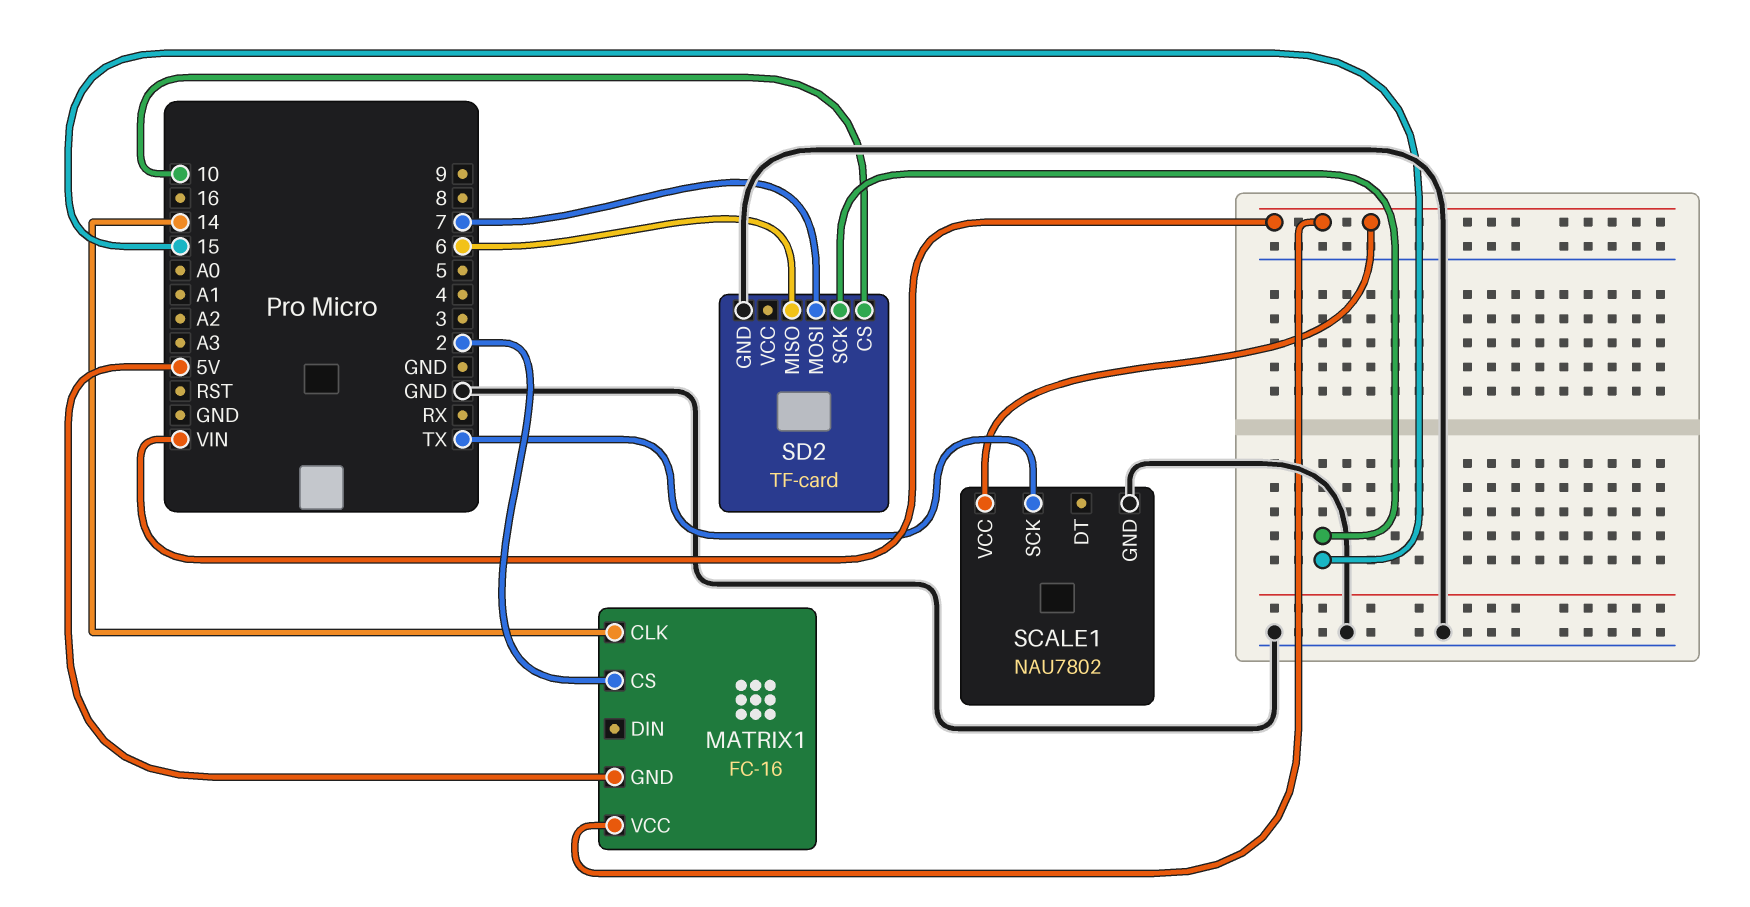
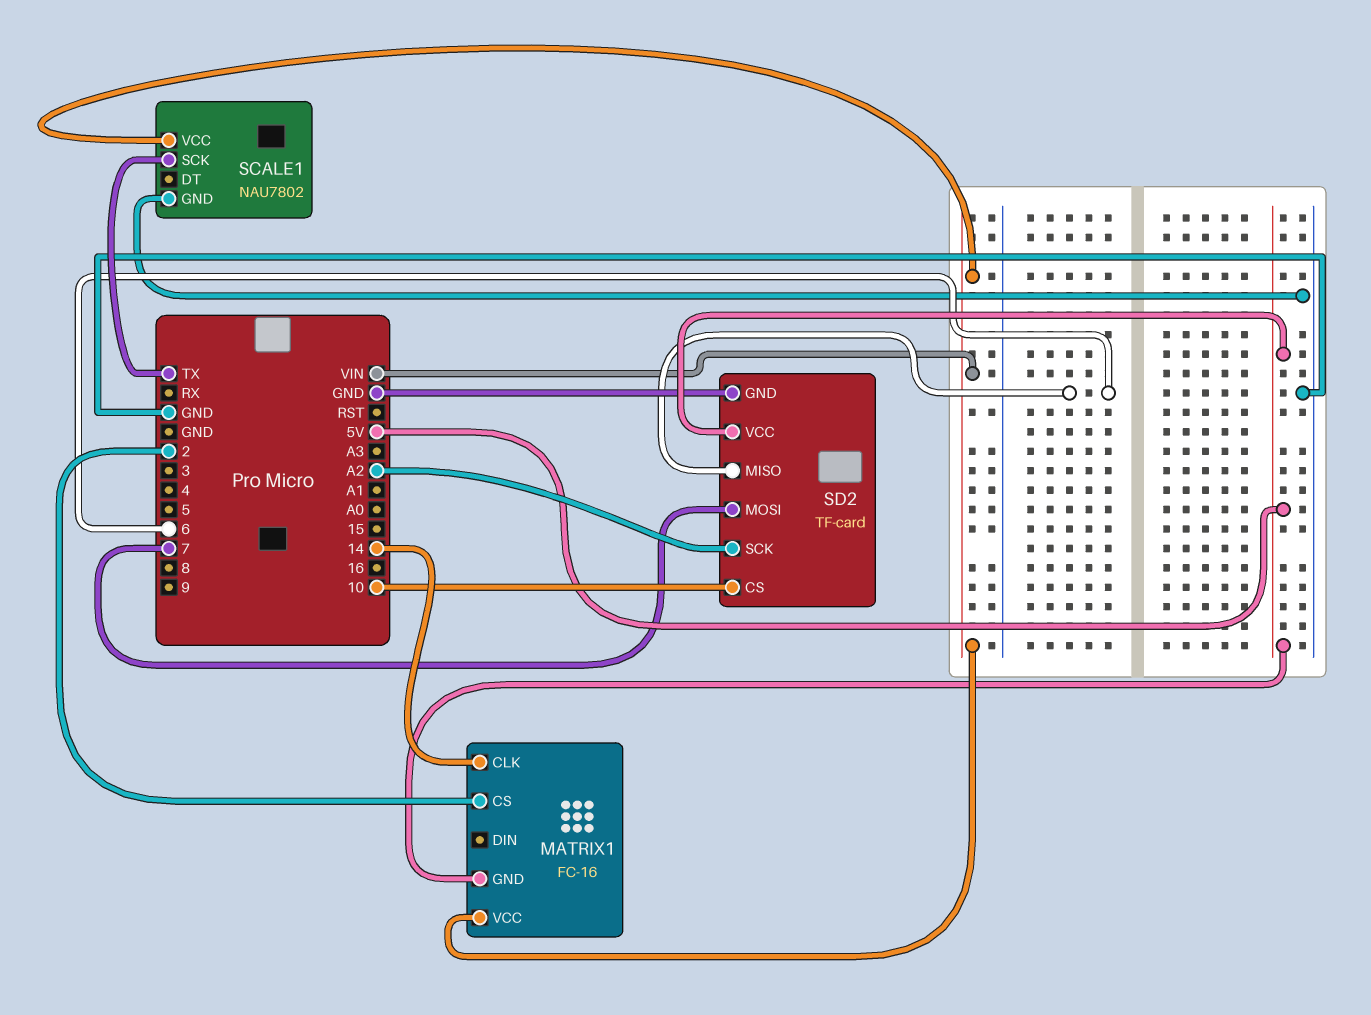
SD2 pin SCK: 15 -> A2
SD2 pin VCC: none -> 5V

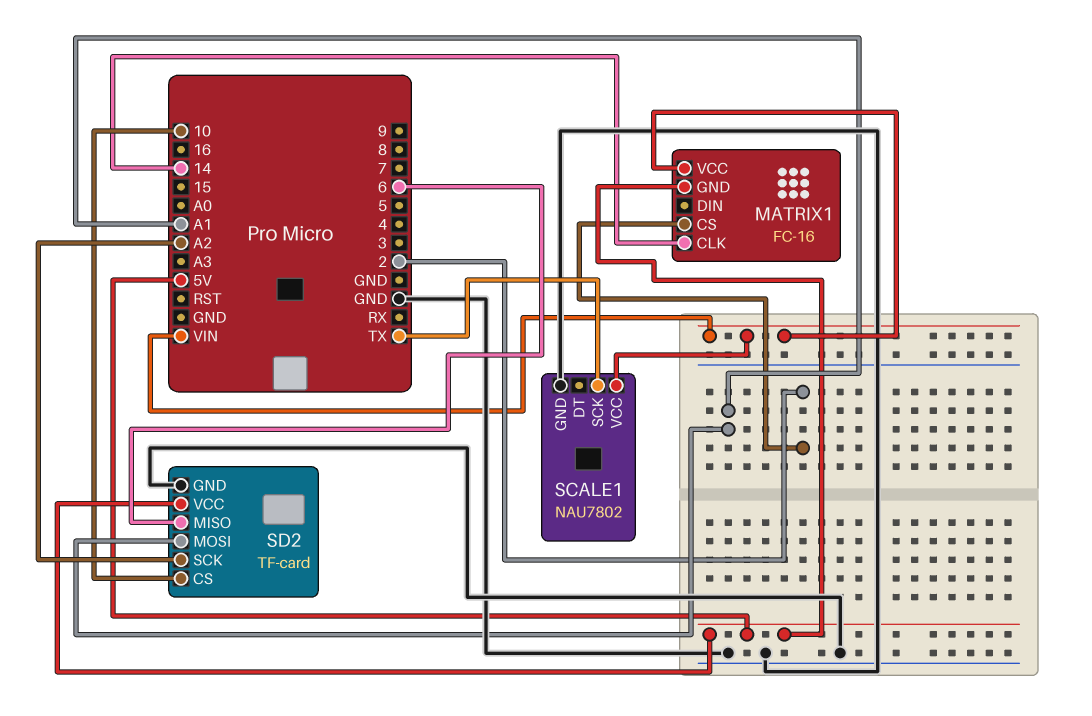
SD2 pin MOSI: 7 -> A1

